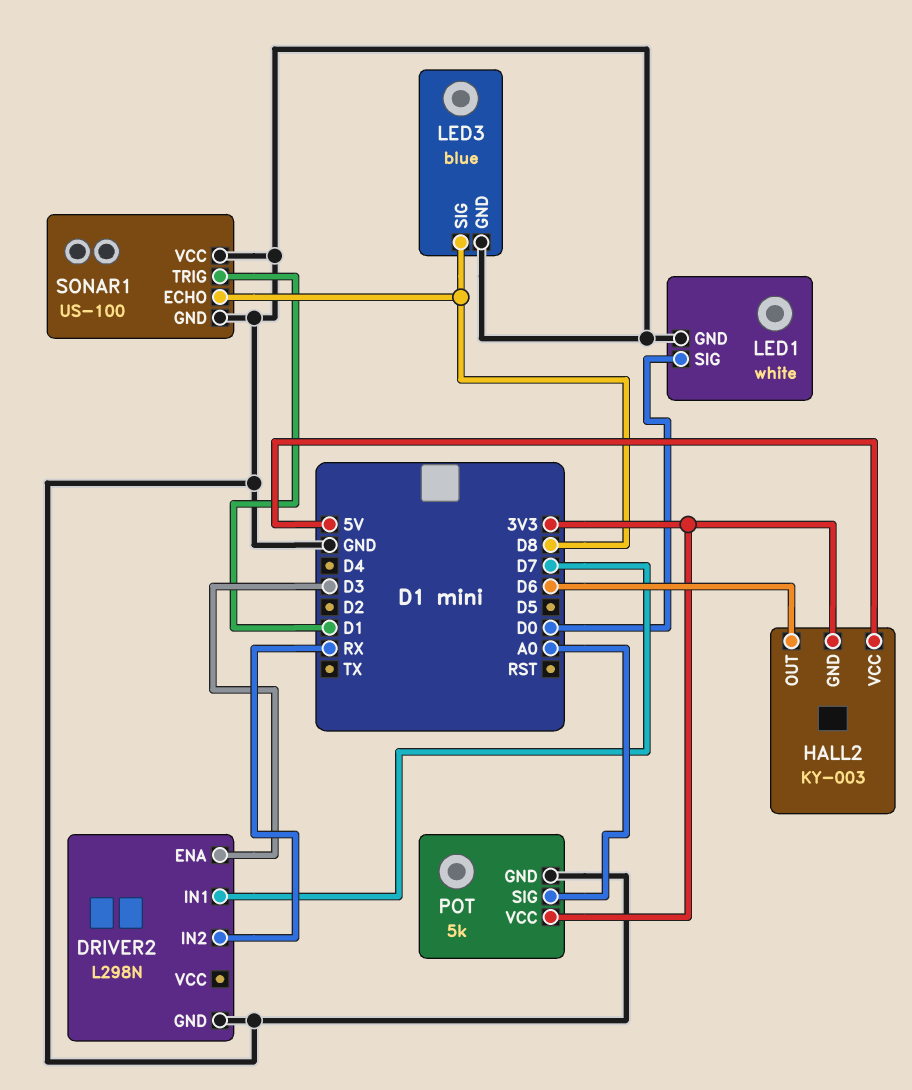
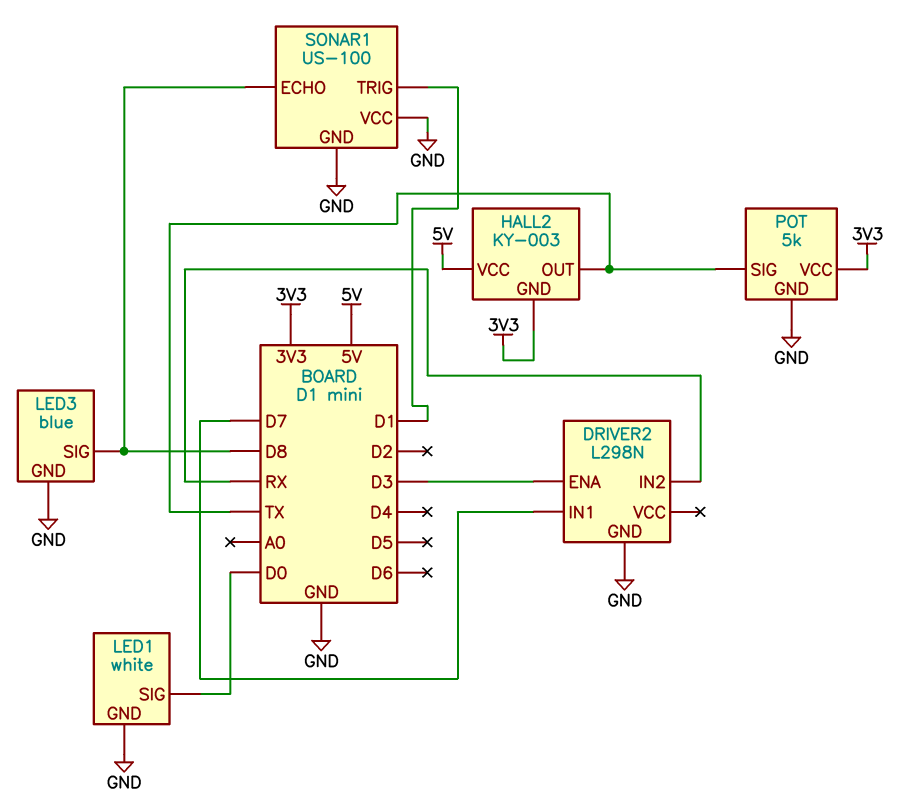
HALL2 pin OUT: D6 -> TX
POT pin SIG: A0 -> TX

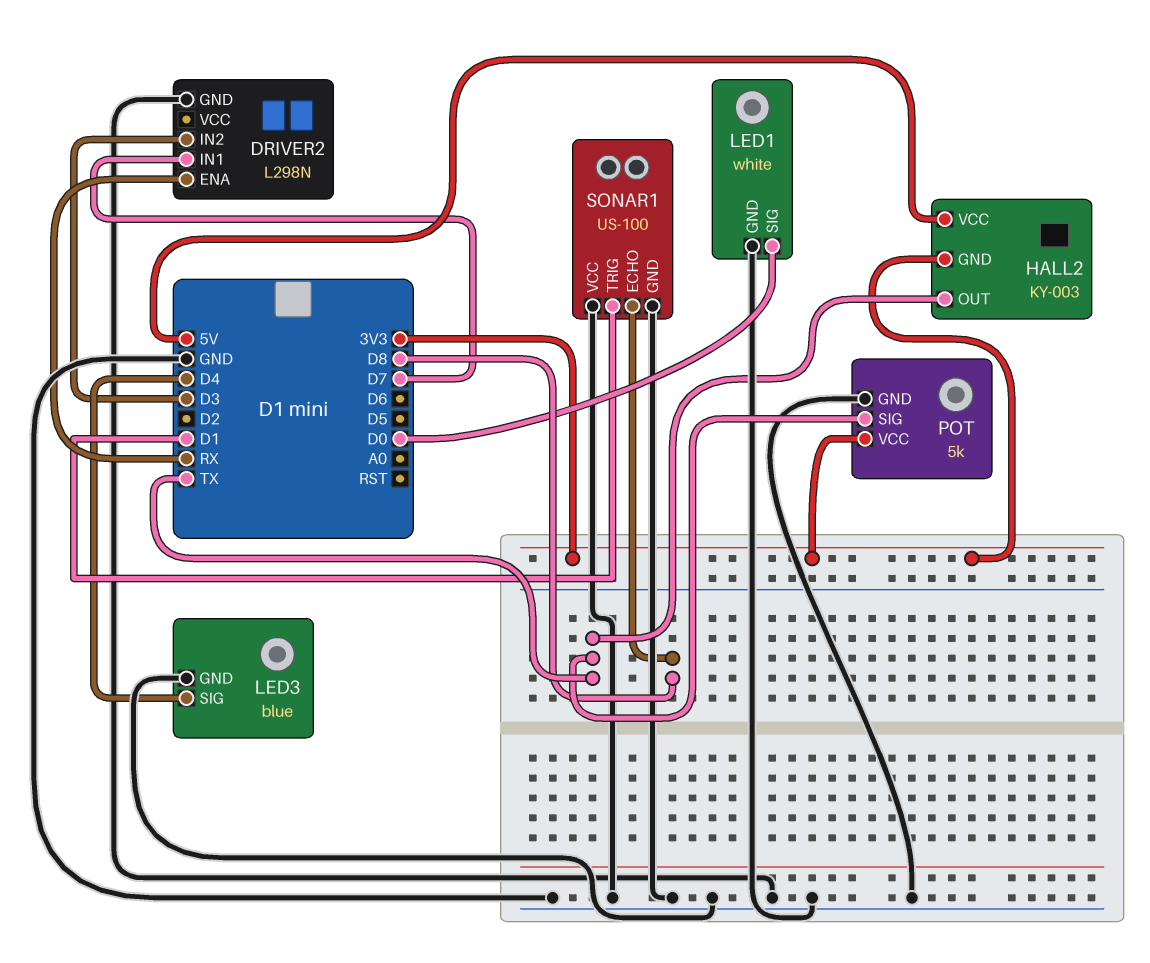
DRIVER2 pin ENA: D3 -> RX
DRIVER2 pin IN2: RX -> D3
LED3 pin SIG: D8 -> D4

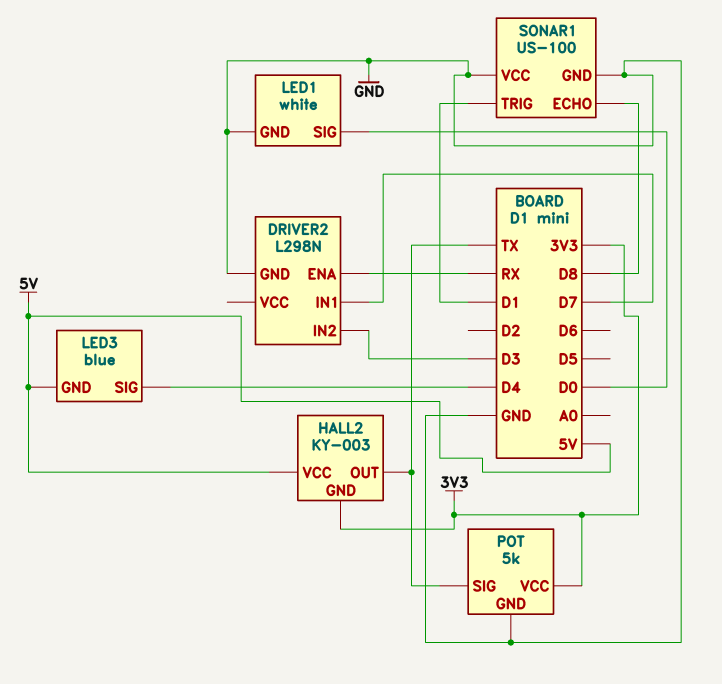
LED3 pin GND: GND -> 5V

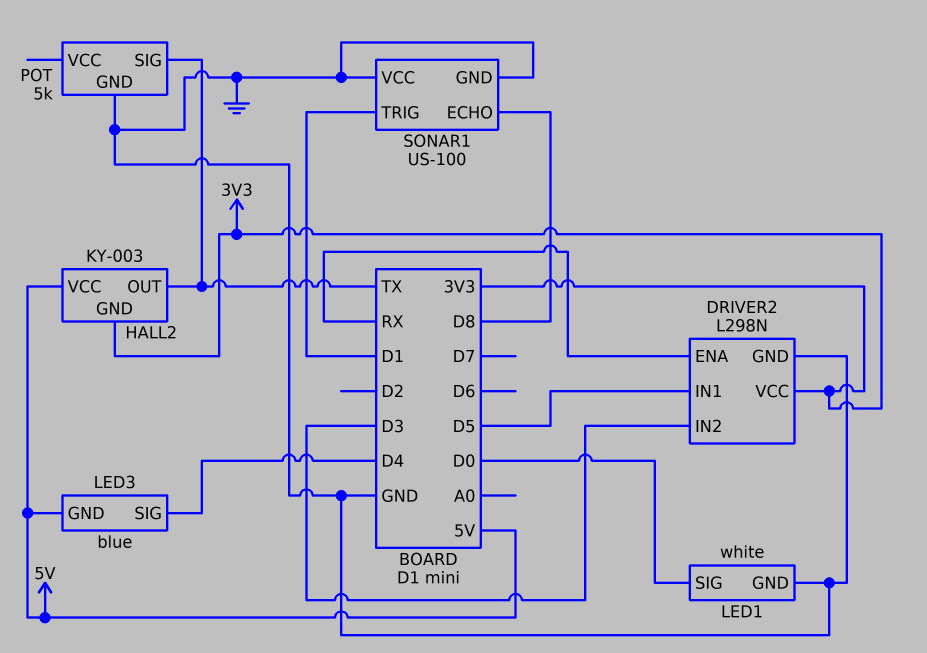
DRIVER2 pin IN1: D7 -> D5
DRIVER2 pin VCC: none -> 3V3
POT pin VCC: 3V3 -> none

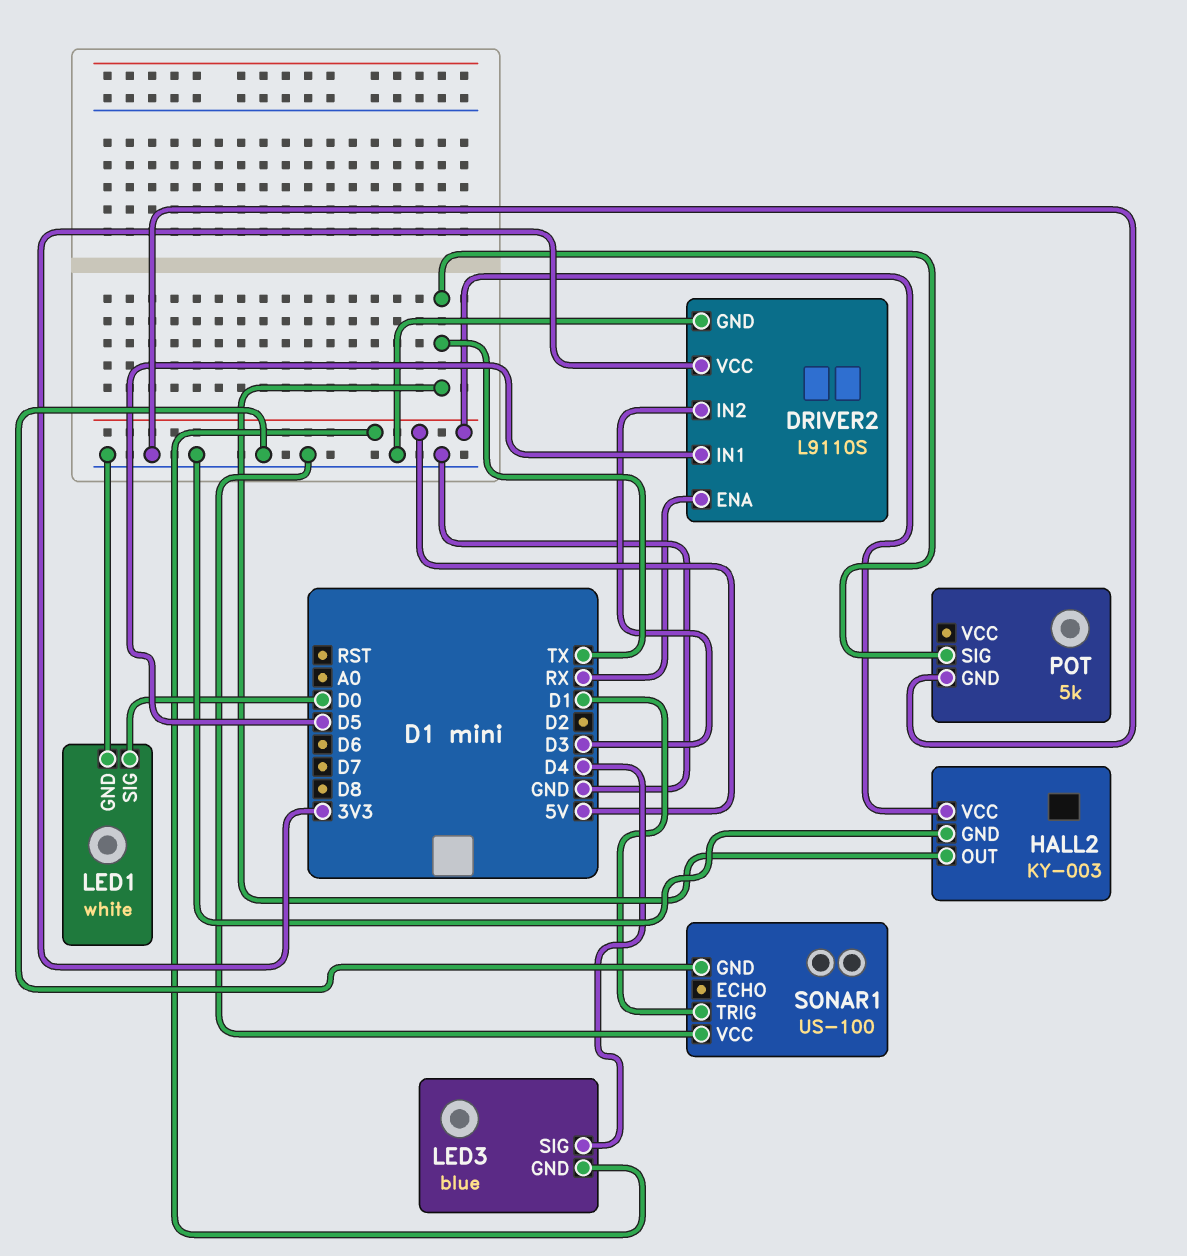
DRIVER2: L298N -> L9110S
HALL2 pin GND: 3V3 -> GND
SONAR1 pin ECHO: D8 -> none

